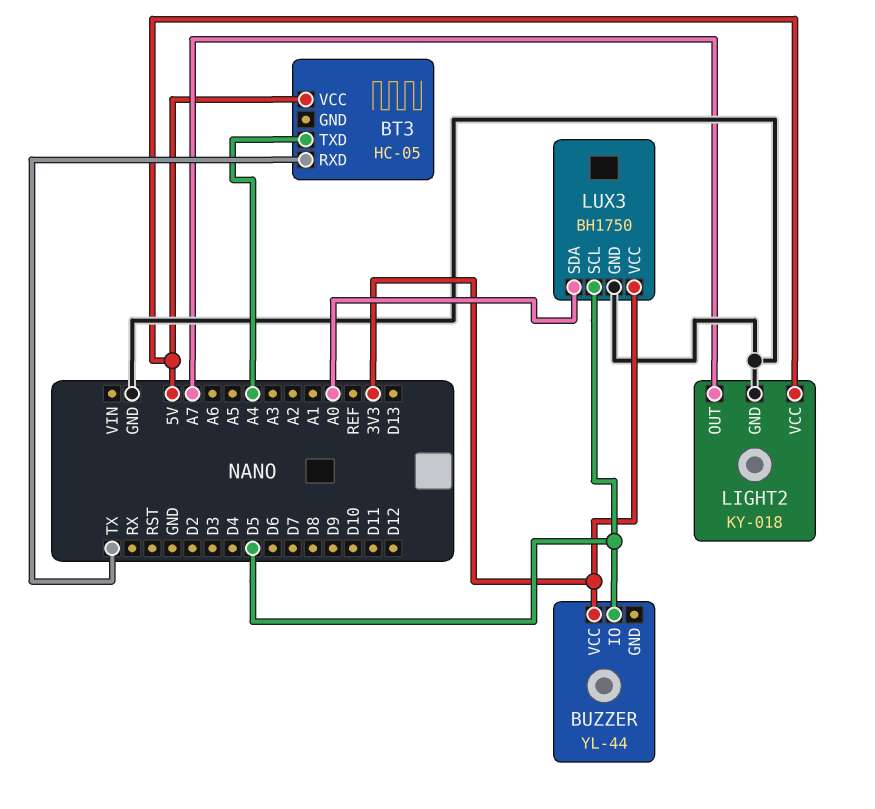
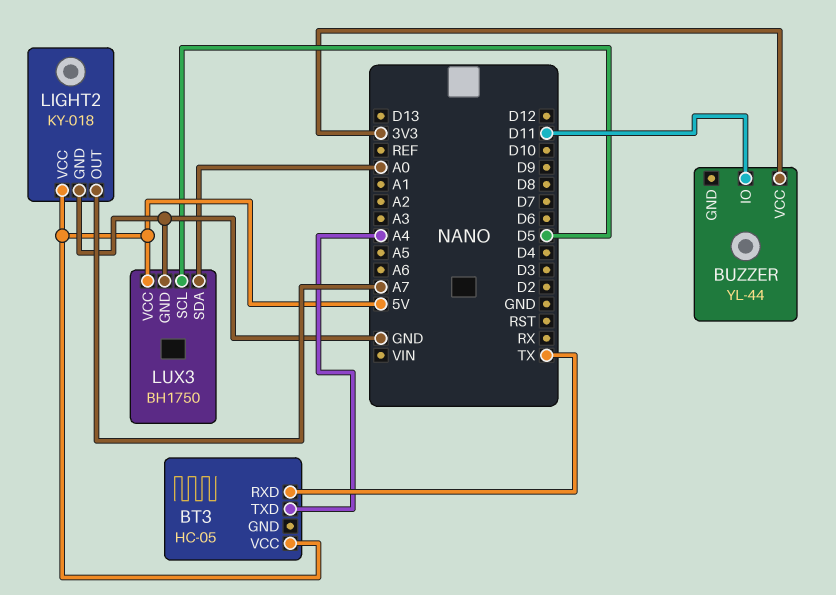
BUZZER pin IO: D5 -> D11
LUX3 pin VCC: 3V3 -> 5V

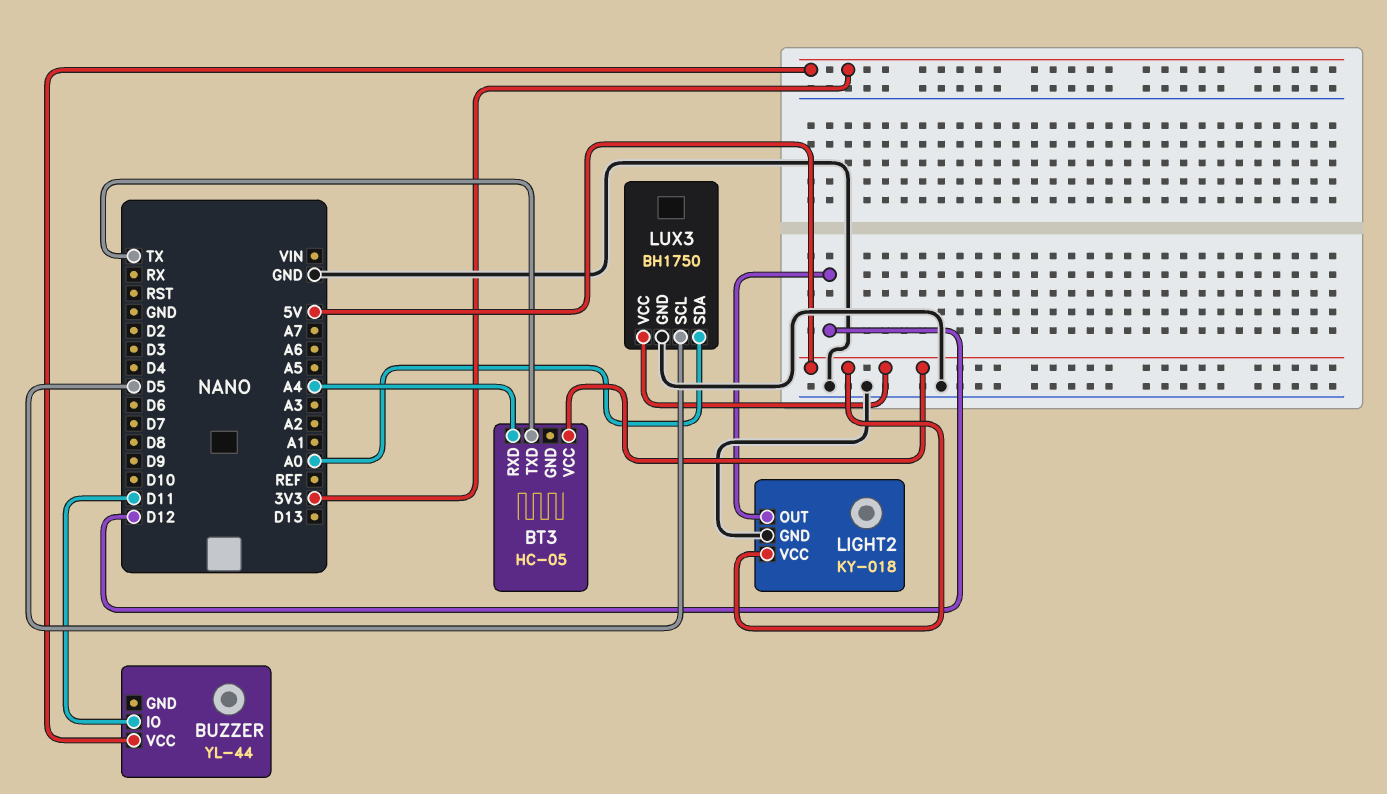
BT3 pin RXD: TX -> A4
BT3 pin TXD: A4 -> TX
LIGHT2 pin OUT: A7 -> D12

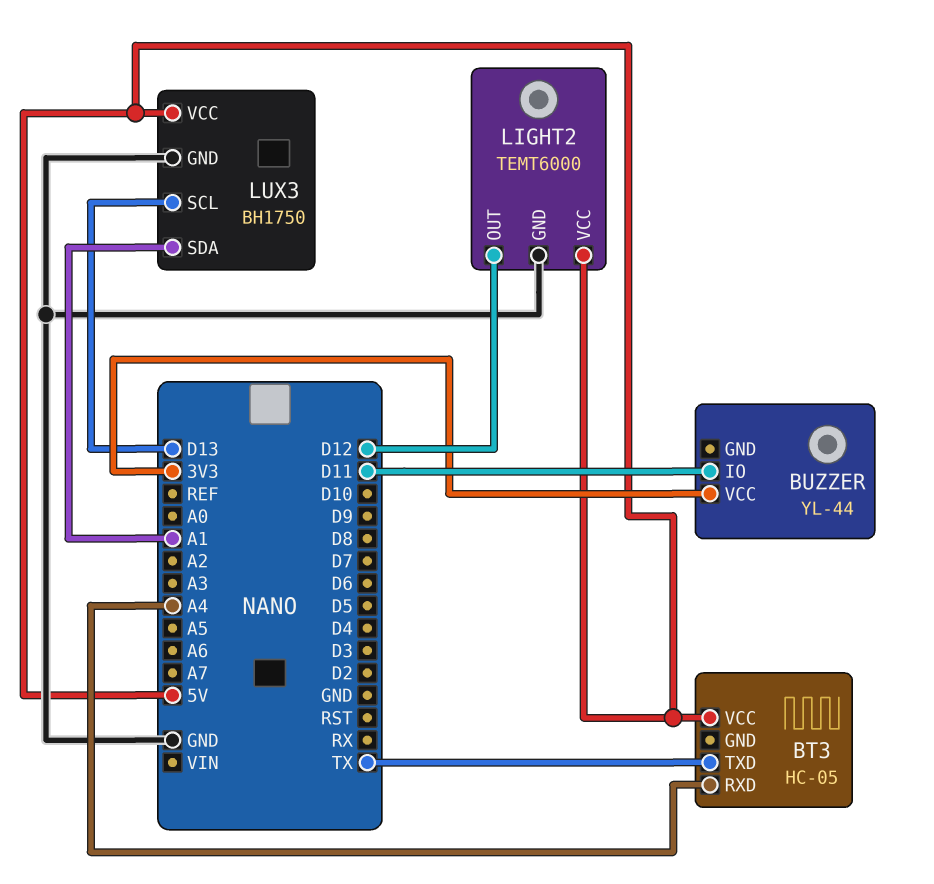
LIGHT2: KY-018 -> TEMT6000
LUX3 pin SCL: D5 -> D13
LUX3 pin SDA: A0 -> A1

